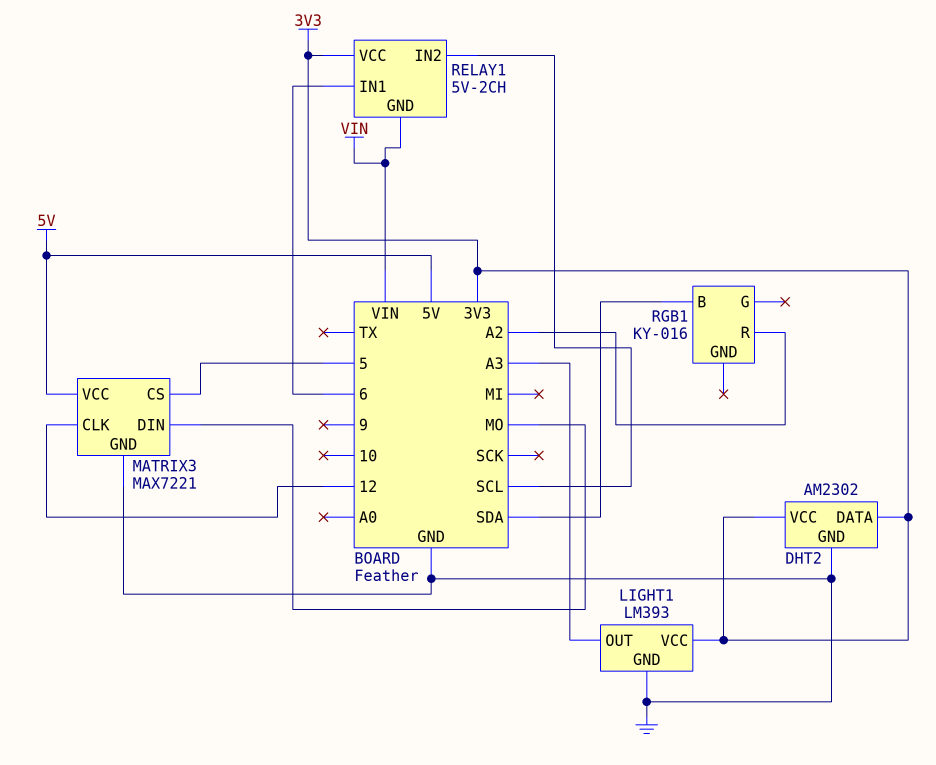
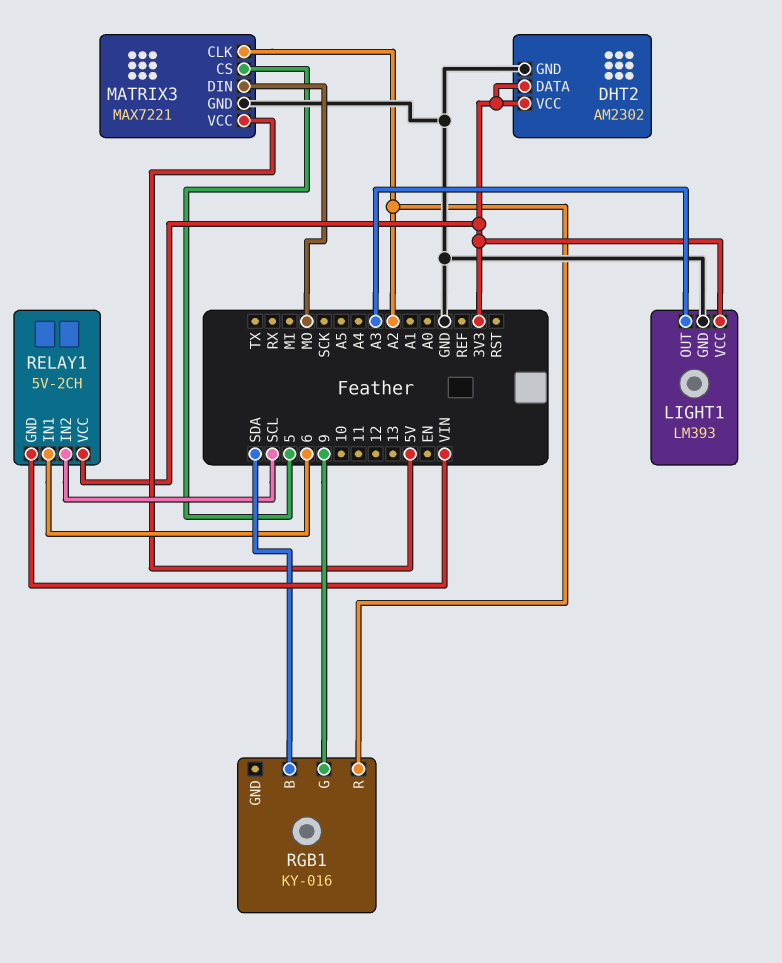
MATRIX3 pin CLK: 12 -> A2
RGB1 pin G: none -> 9

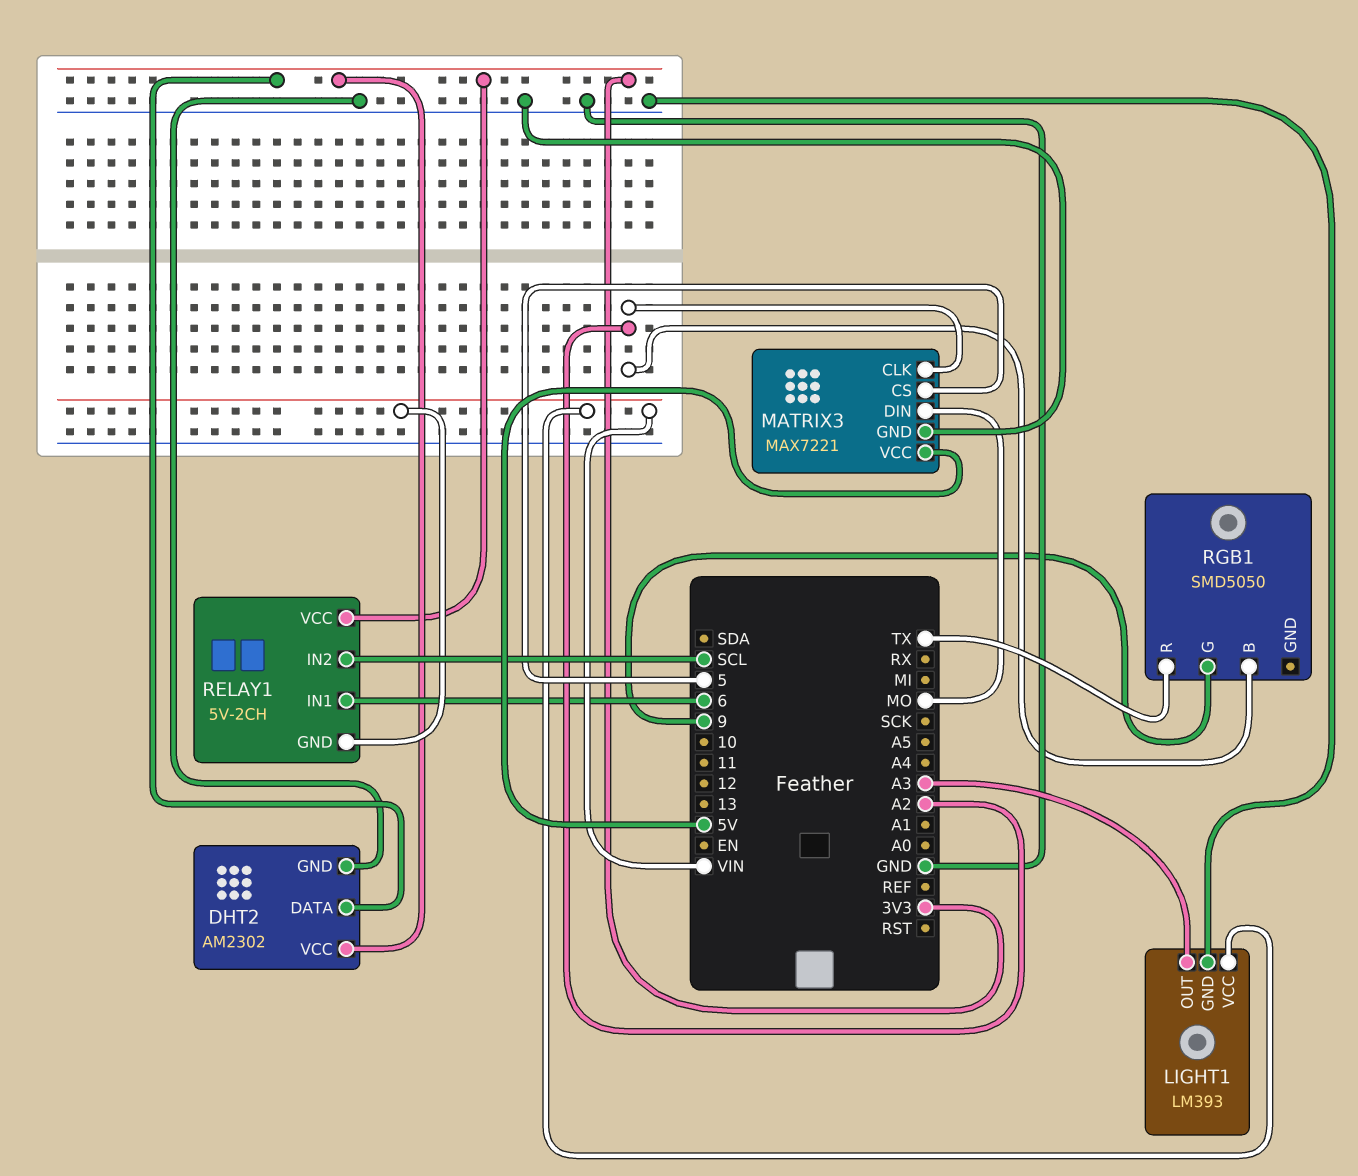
LIGHT1 pin VCC: 3V3 -> VIN
RGB1: KY-016 -> SMD5050
RGB1 pin B: SDA -> A2
RGB1 pin R: A2 -> TX

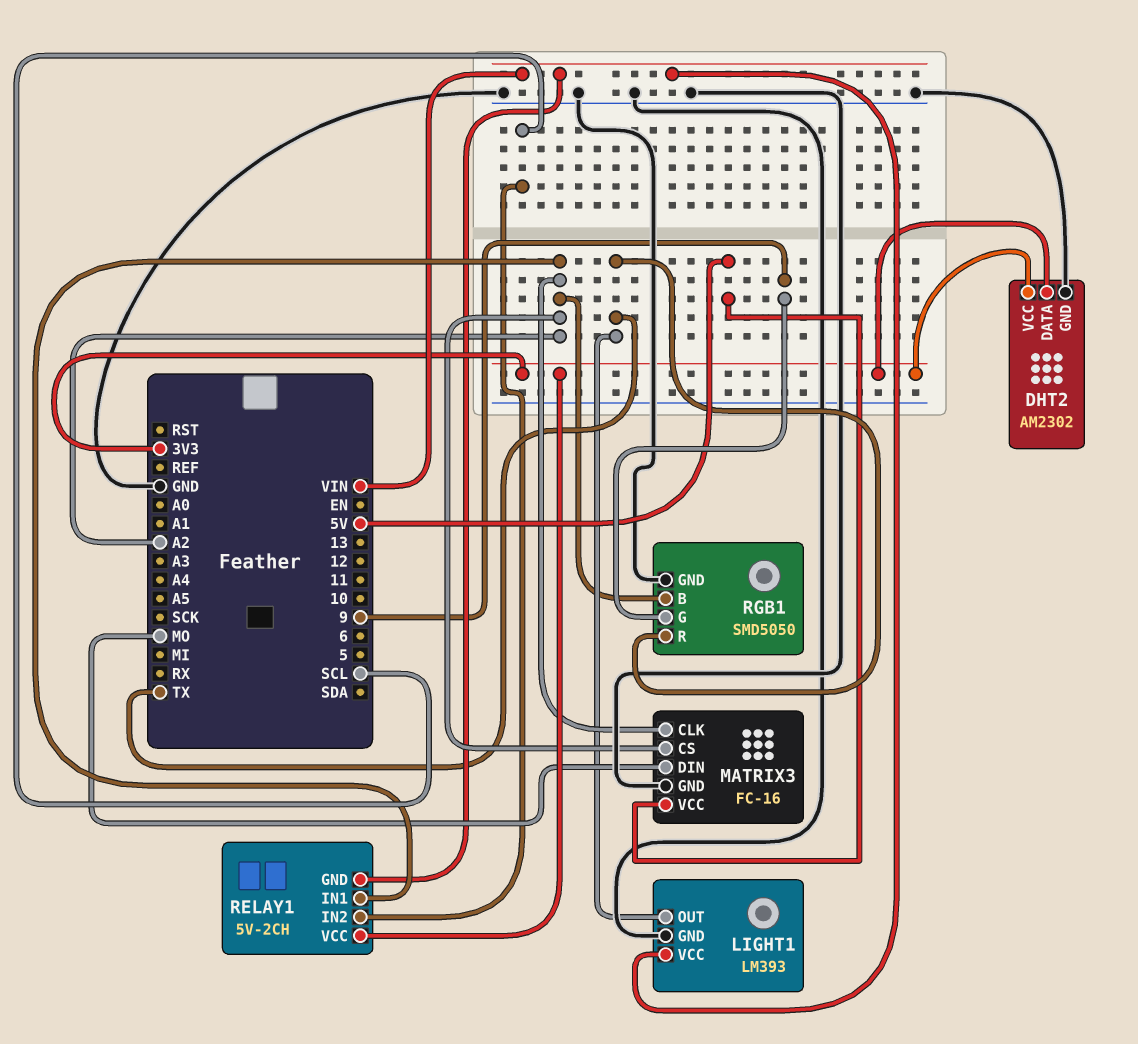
LIGHT1 pin OUT: A3 -> TX
MATRIX3: MAX7221 -> FC-16
MATRIX3 pin CS: 5 -> A2
RELAY1 pin IN1: 6 -> A2
RGB1 pin GND: none -> GND

